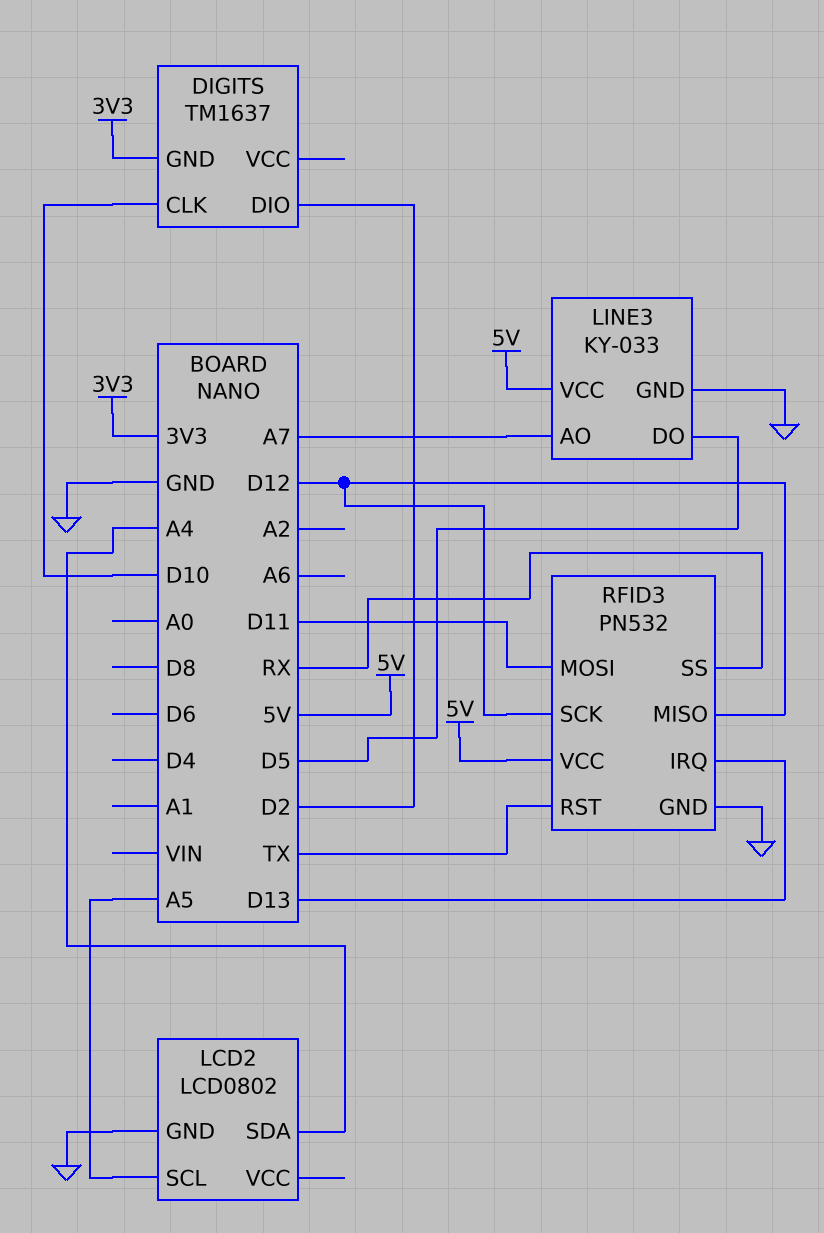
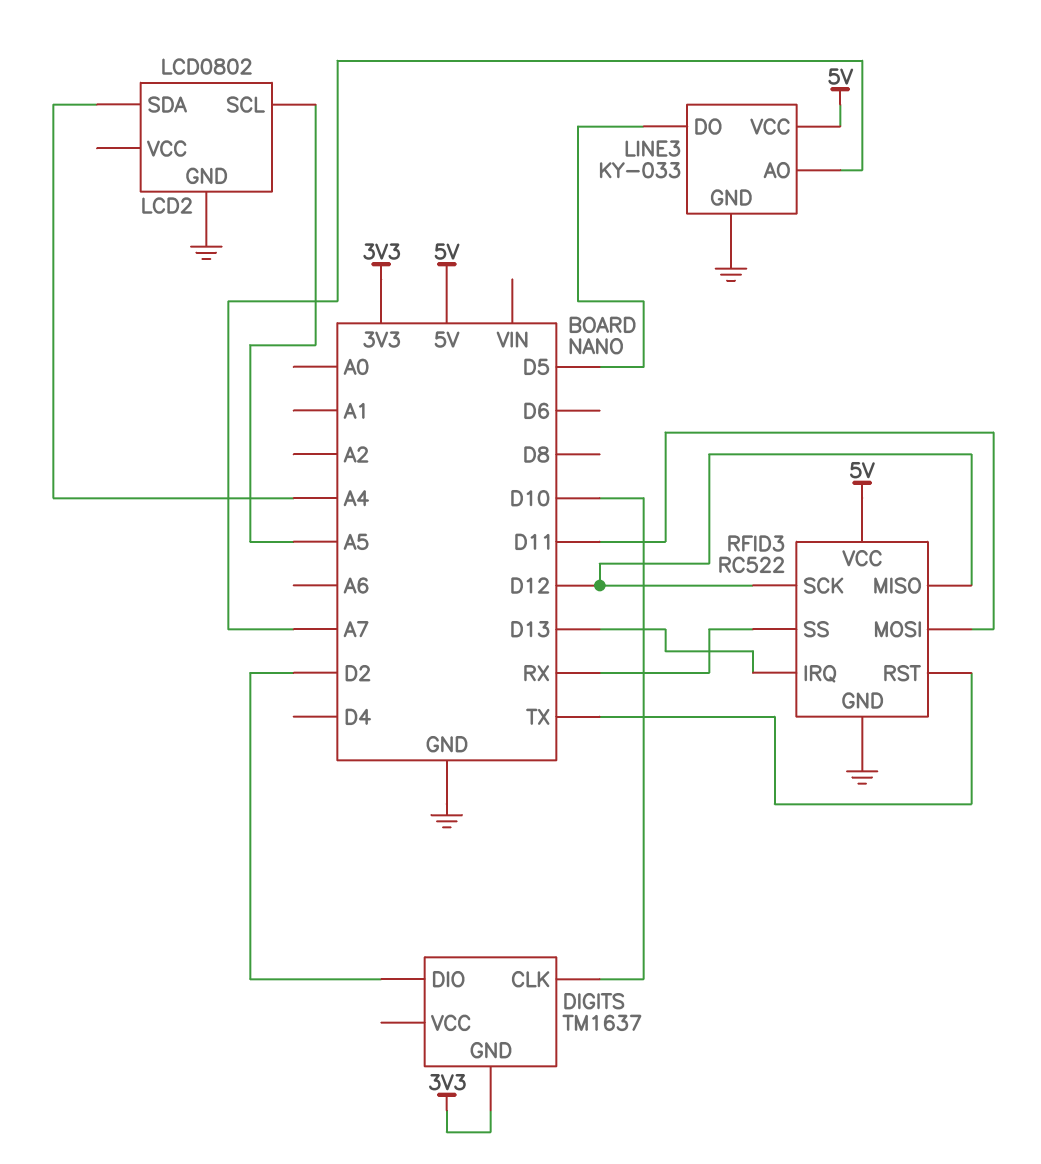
RFID3: PN532 -> RC522

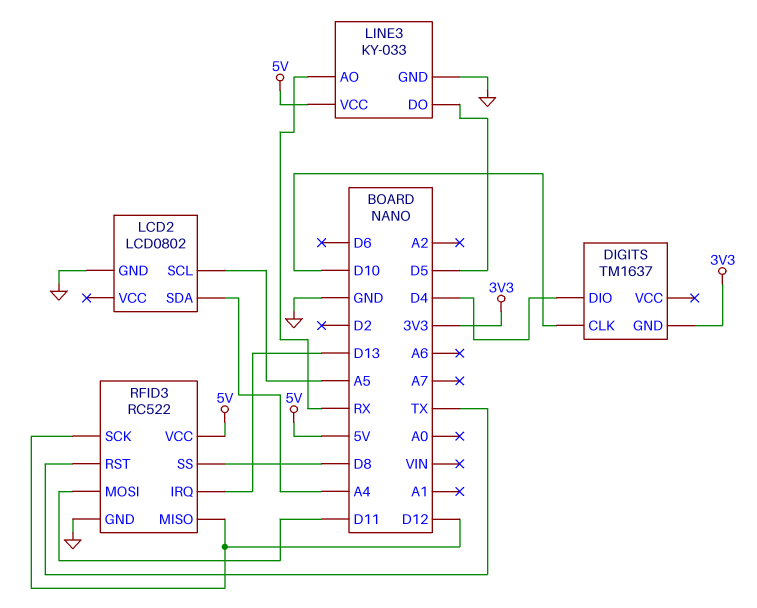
DIGITS pin DIO: D2 -> D4
LINE3 pin AO: A7 -> RX
RFID3 pin SS: RX -> D8

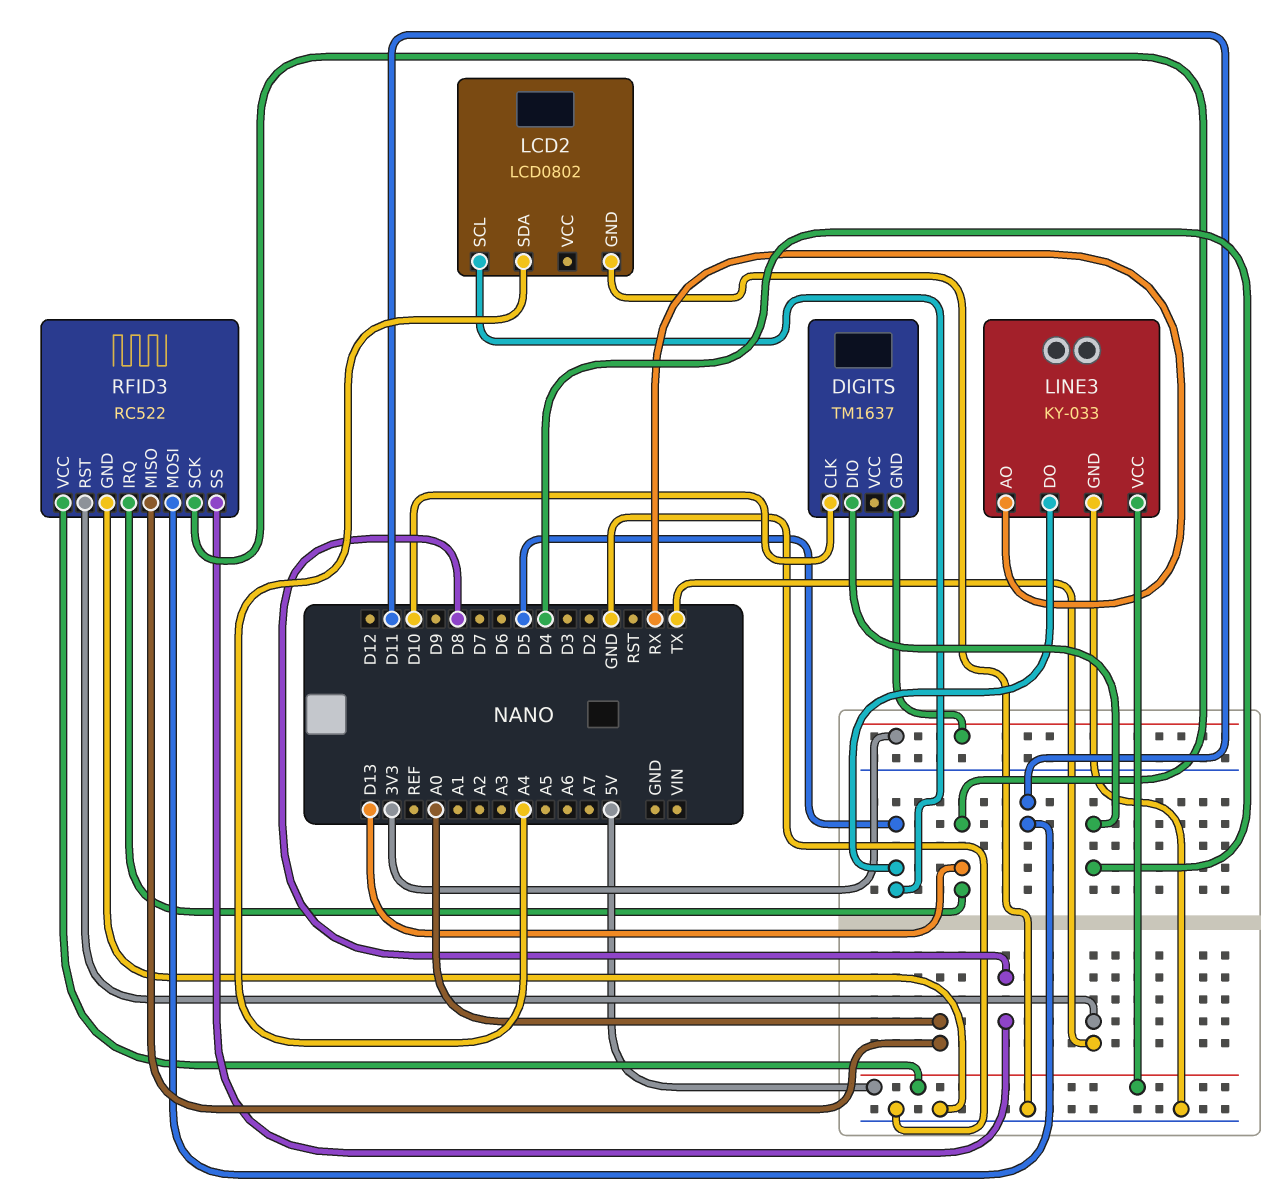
LCD2 pin SCL: A5 -> D5
RFID3 pin MISO: D12 -> A0
RFID3 pin SCK: D12 -> D13

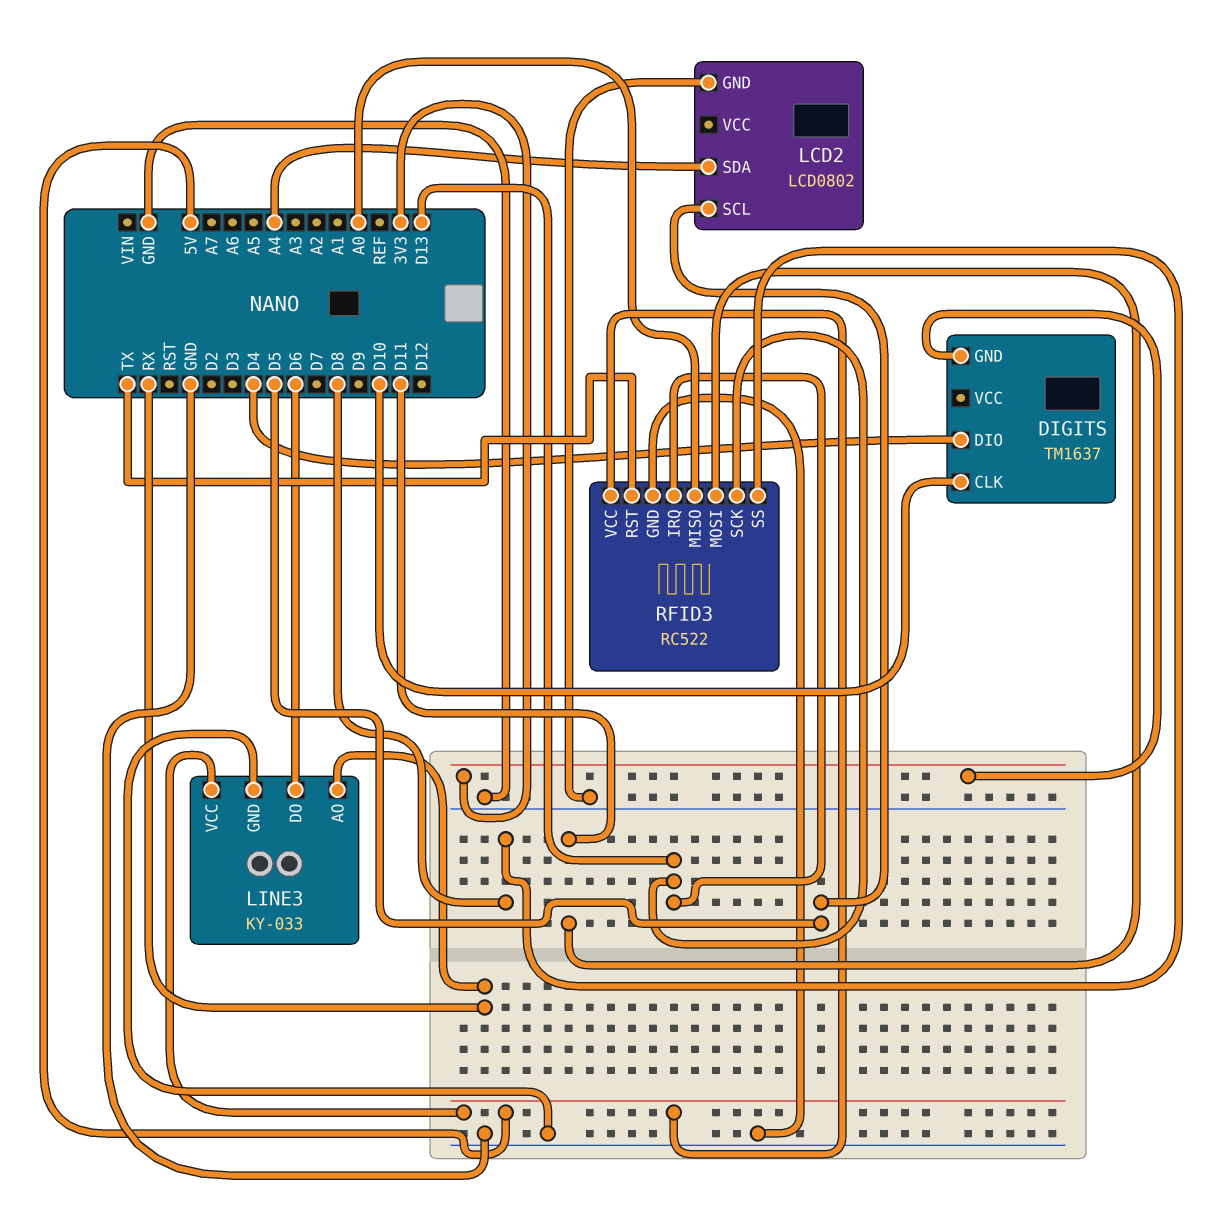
LINE3 pin DO: D5 -> D6

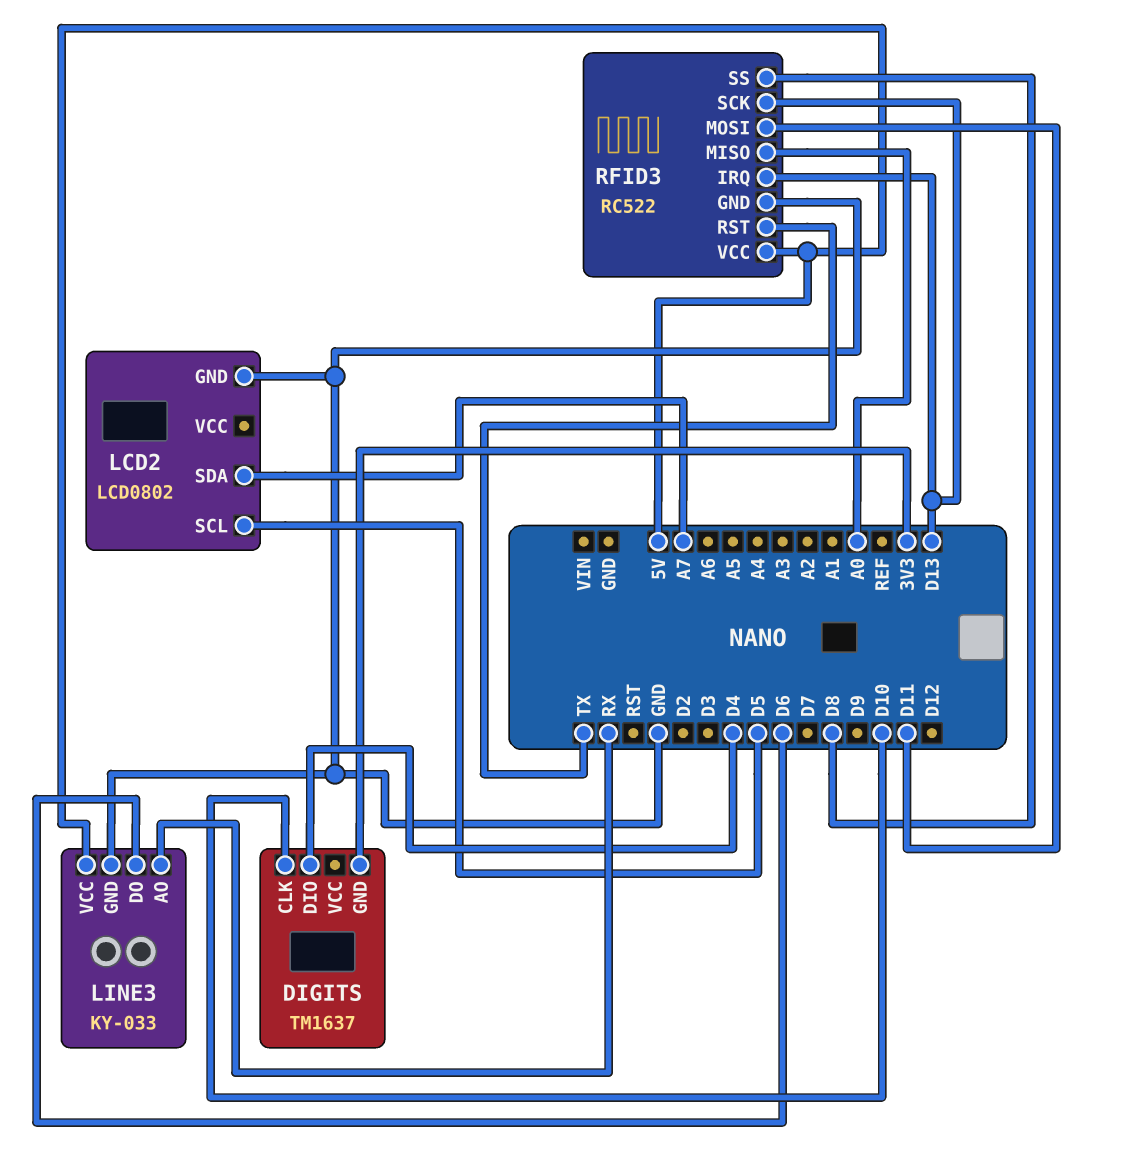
LCD2 pin SDA: A4 -> A7

